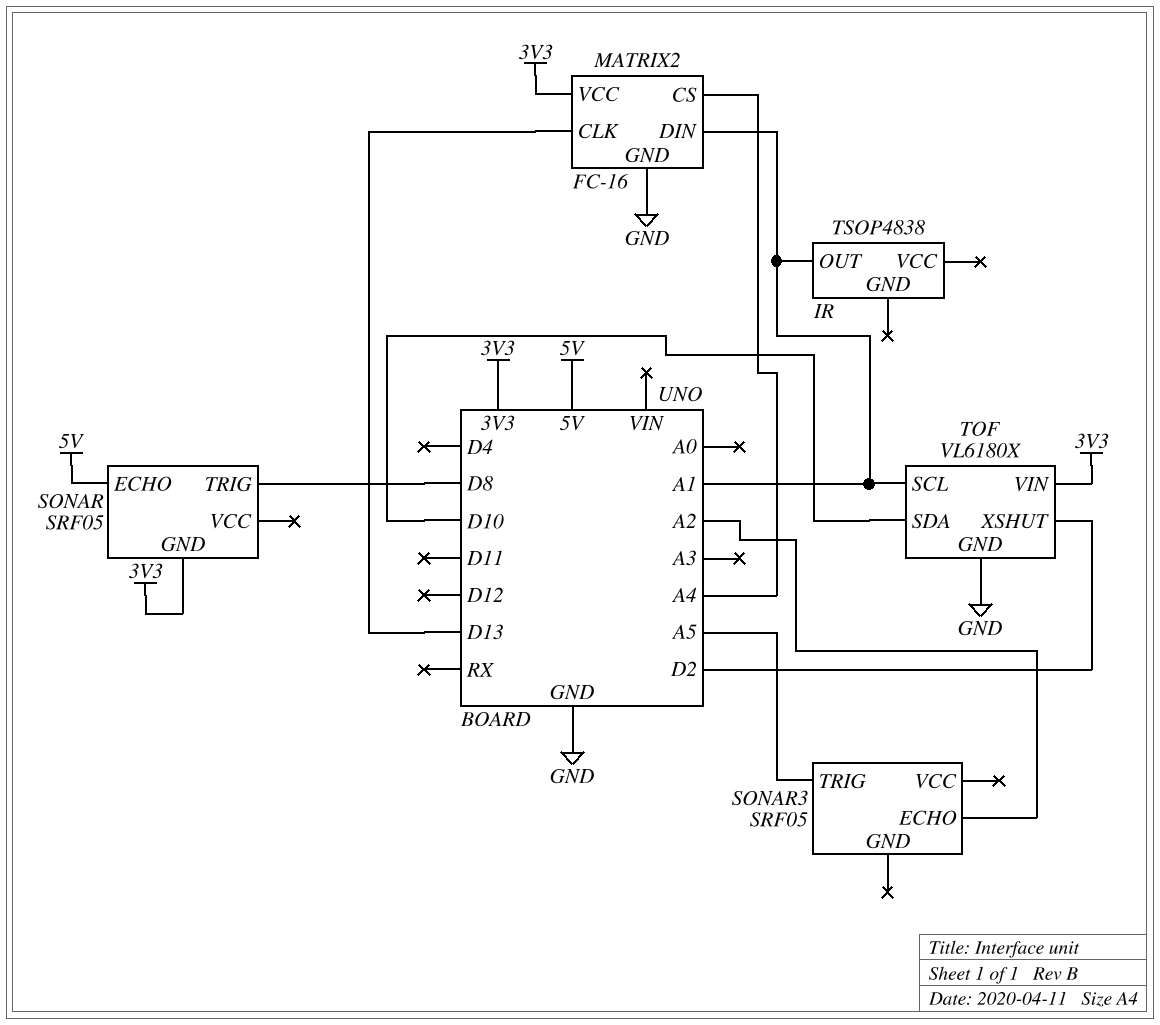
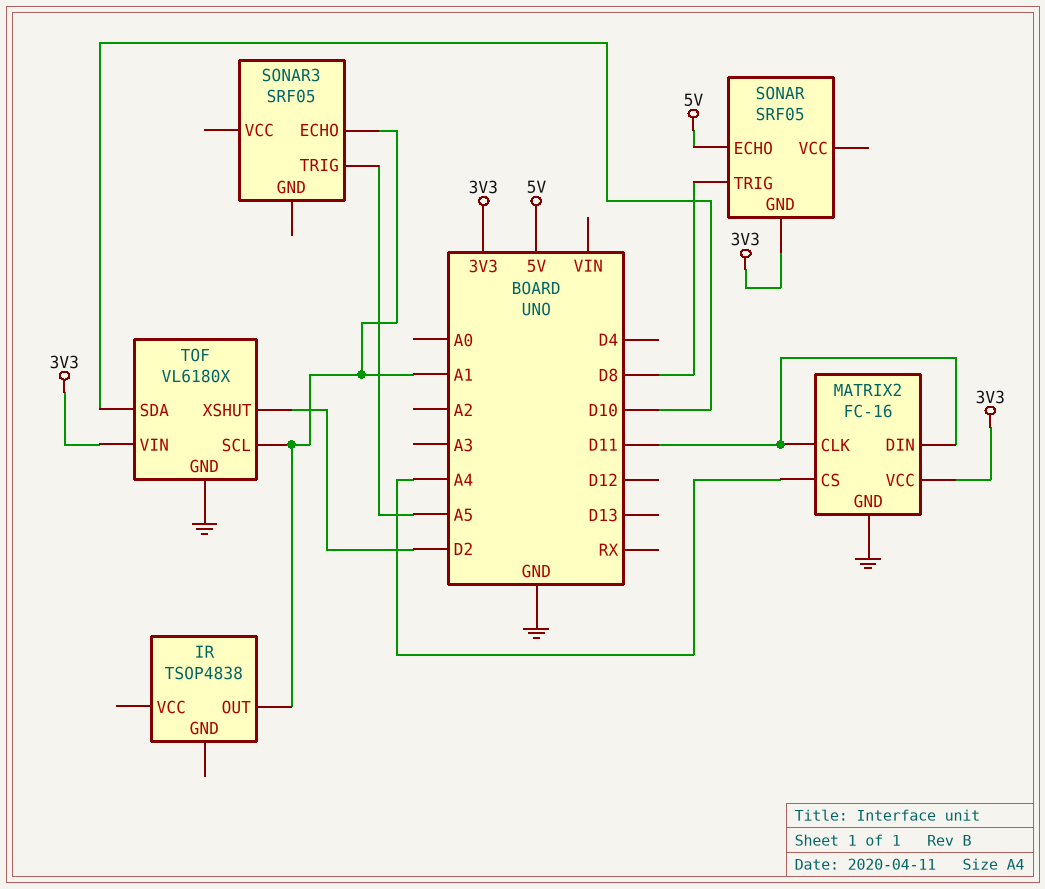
MATRIX2 pin CLK: D13 -> D11
MATRIX2 pin DIN: A1 -> D11
SONAR3 pin ECHO: A2 -> A1

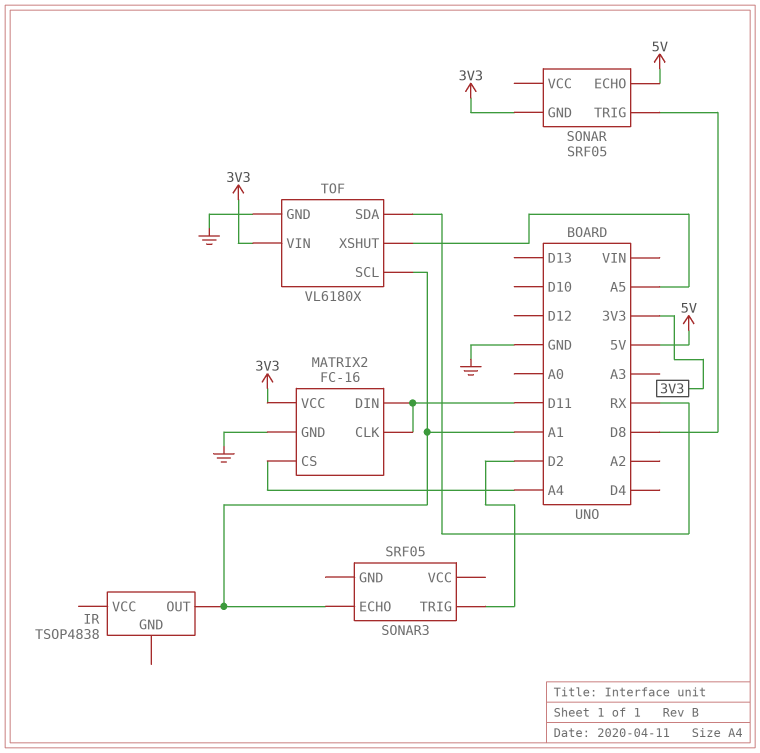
SONAR3 pin TRIG: A5 -> D2
TOF pin SDA: D10 -> RX
TOF pin XSHUT: D2 -> A5

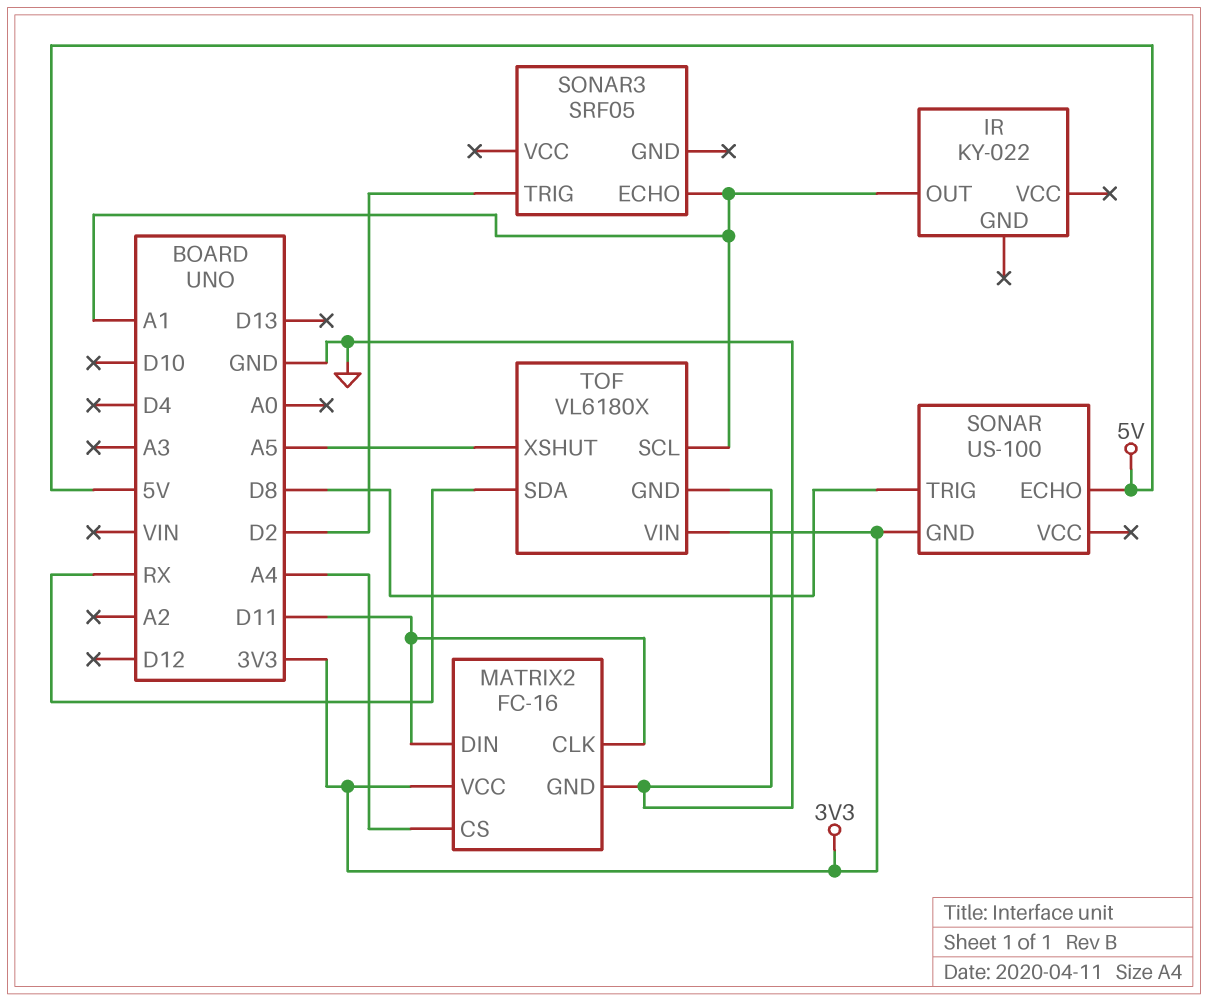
IR: TSOP4838 -> KY-022
SONAR: SRF05 -> US-100

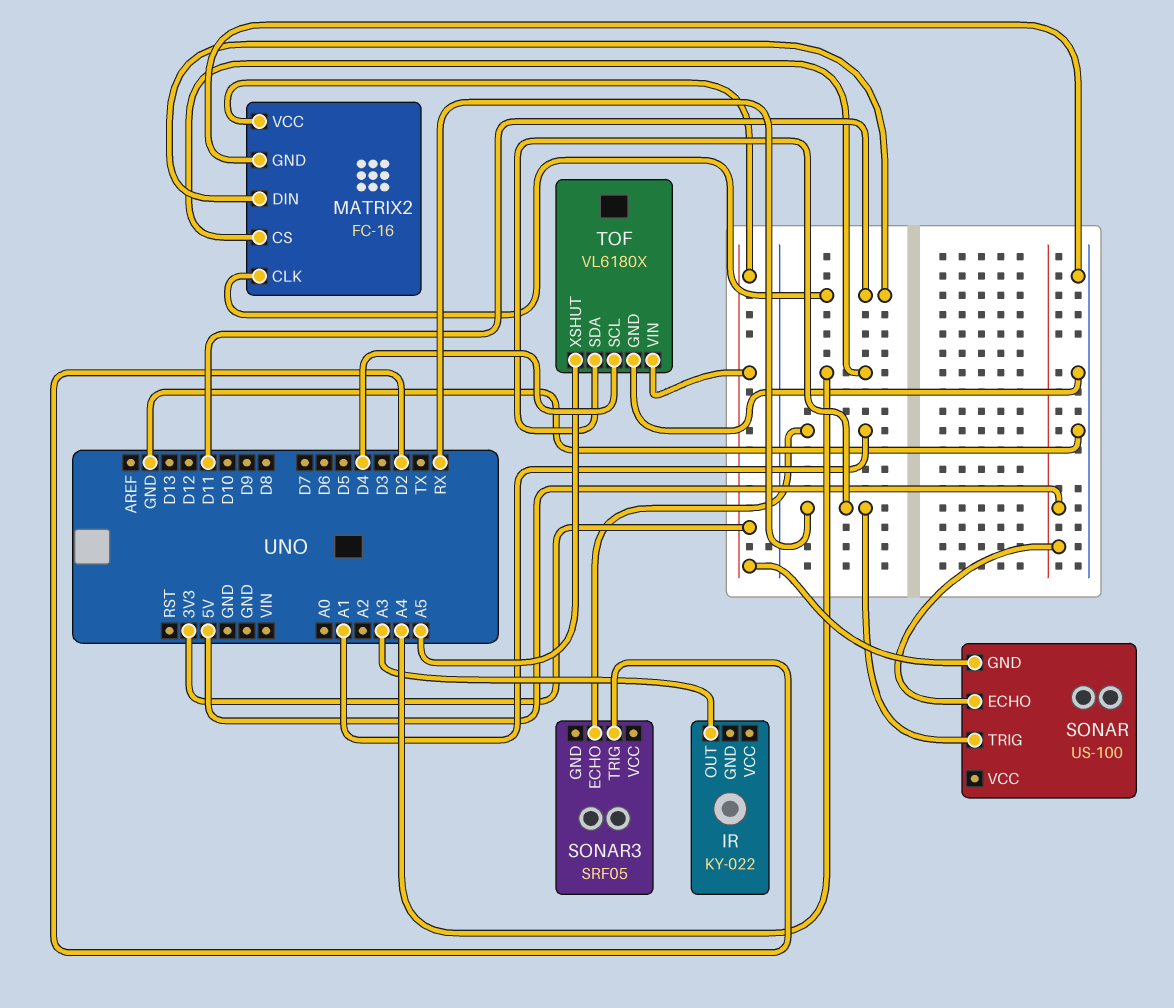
IR pin OUT: A1 -> A3
SONAR pin TRIG: D8 -> RX
TOF pin SCL: A1 -> D4

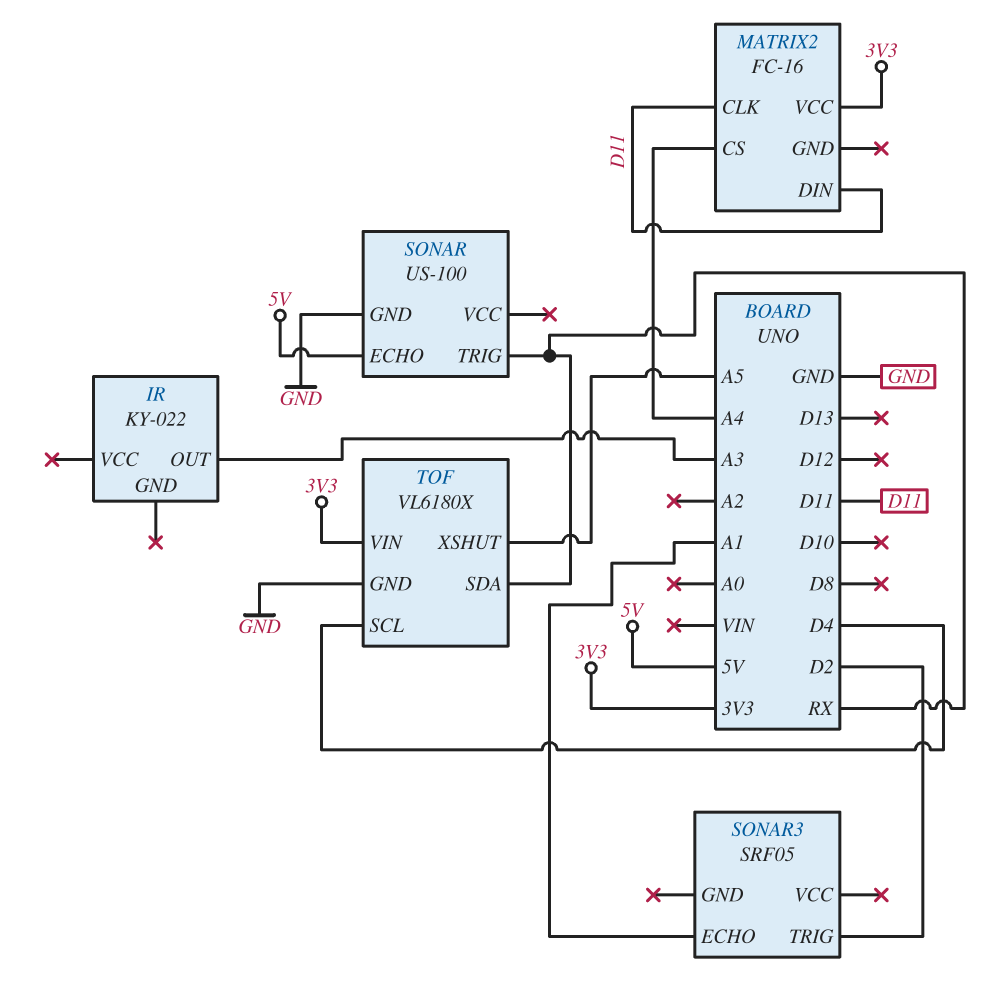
MATRIX2 pin GND: GND -> none
SONAR pin GND: 3V3 -> GND

